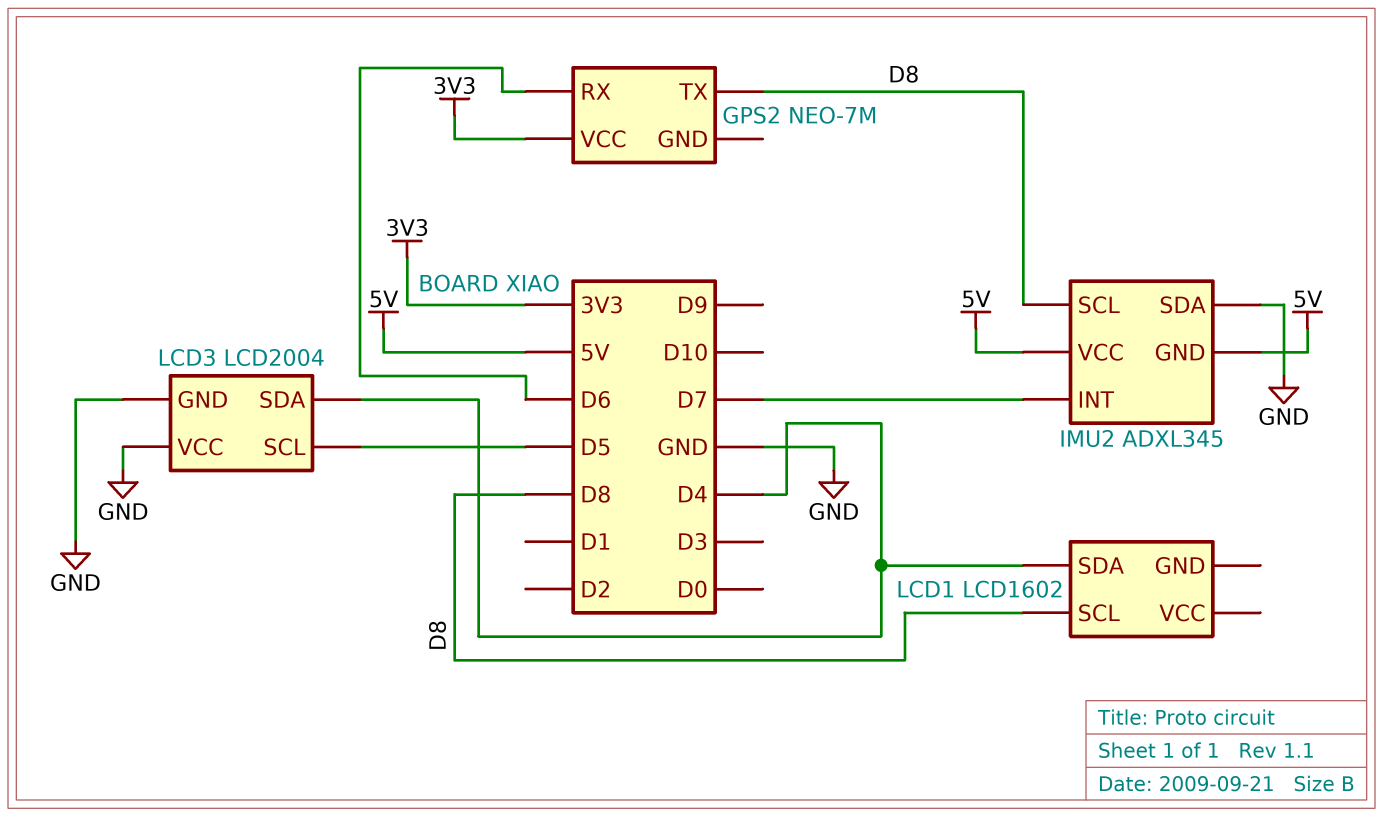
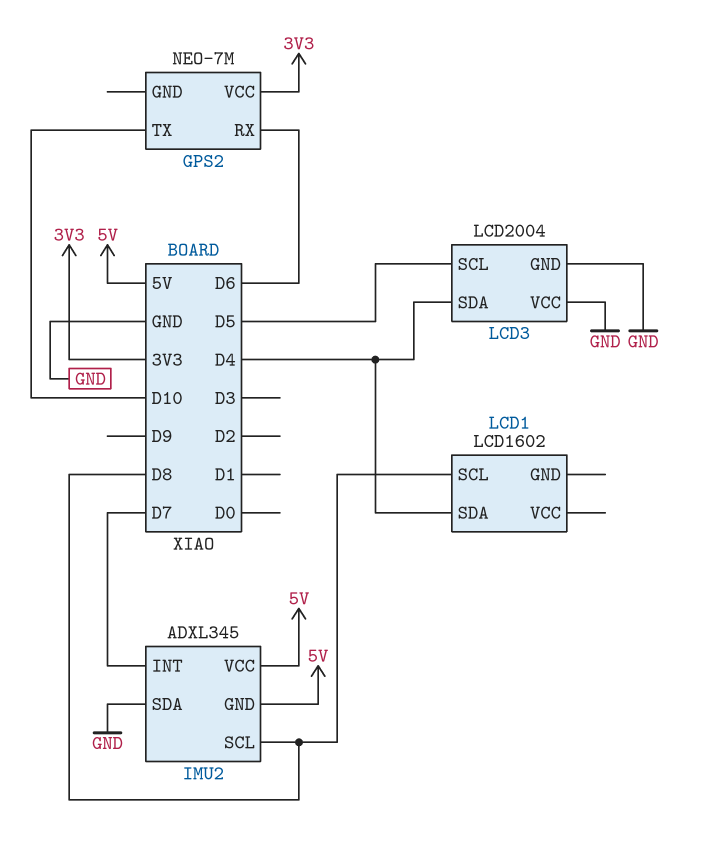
GPS2 pin TX: D8 -> D10

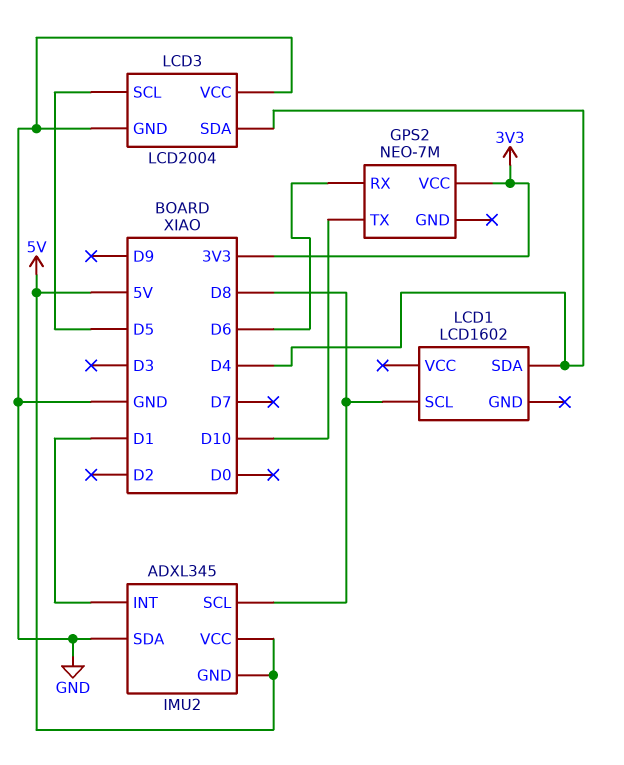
IMU2 pin INT: D7 -> D1

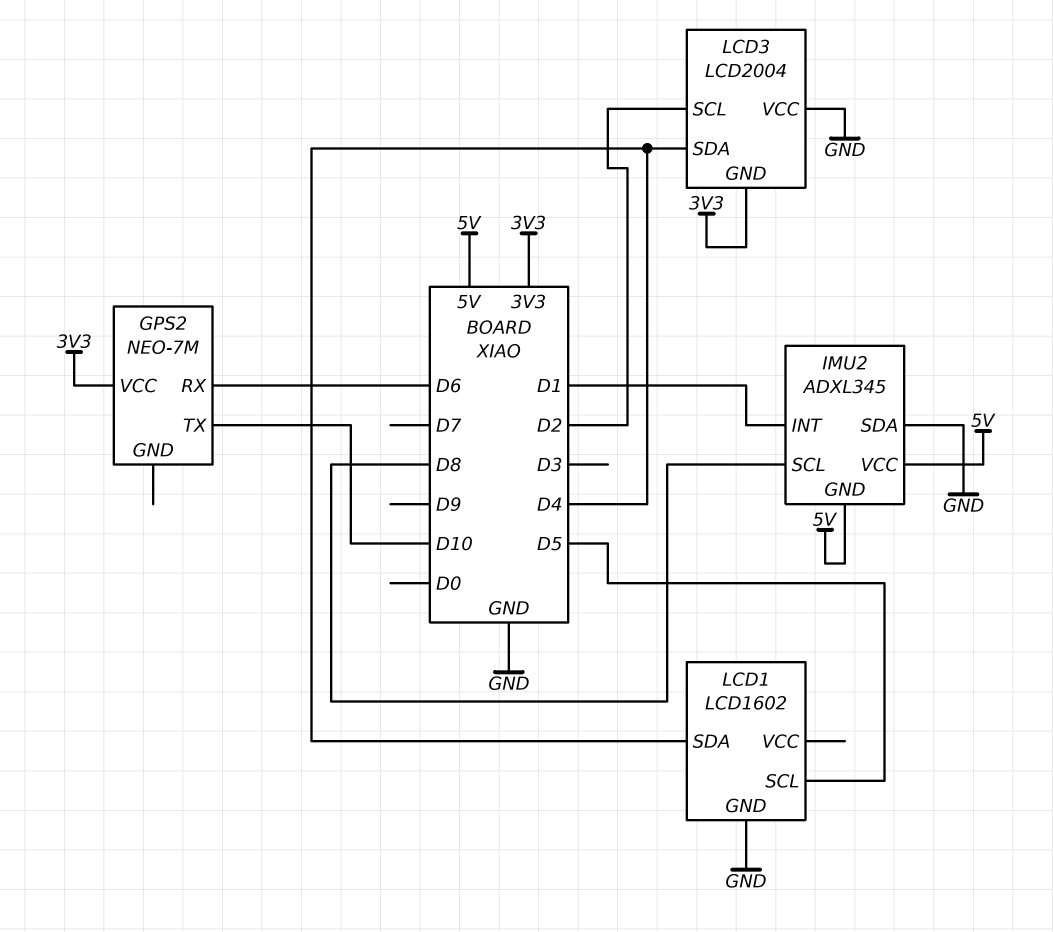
LCD1 pin GND: none -> GND
LCD1 pin SCL: D8 -> D5
LCD3 pin GND: GND -> 3V3
LCD3 pin SCL: D5 -> D2

